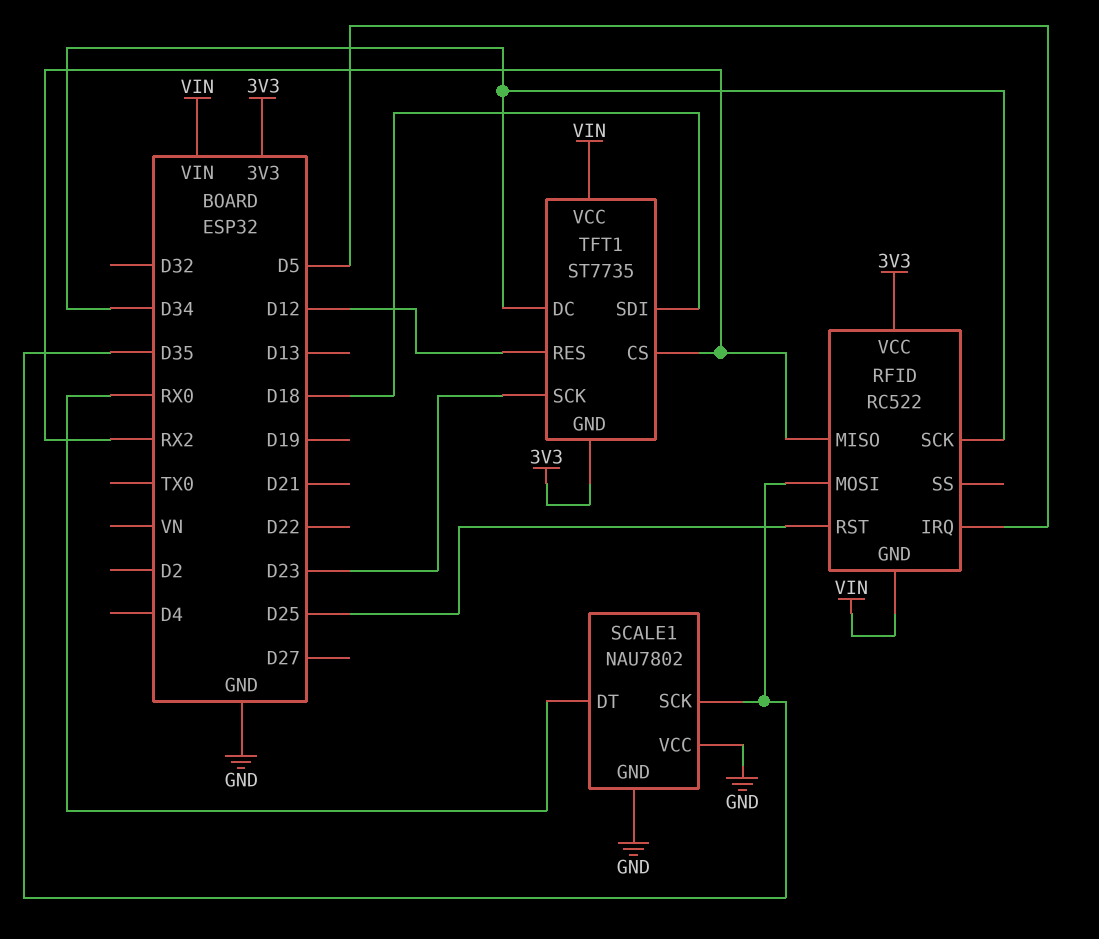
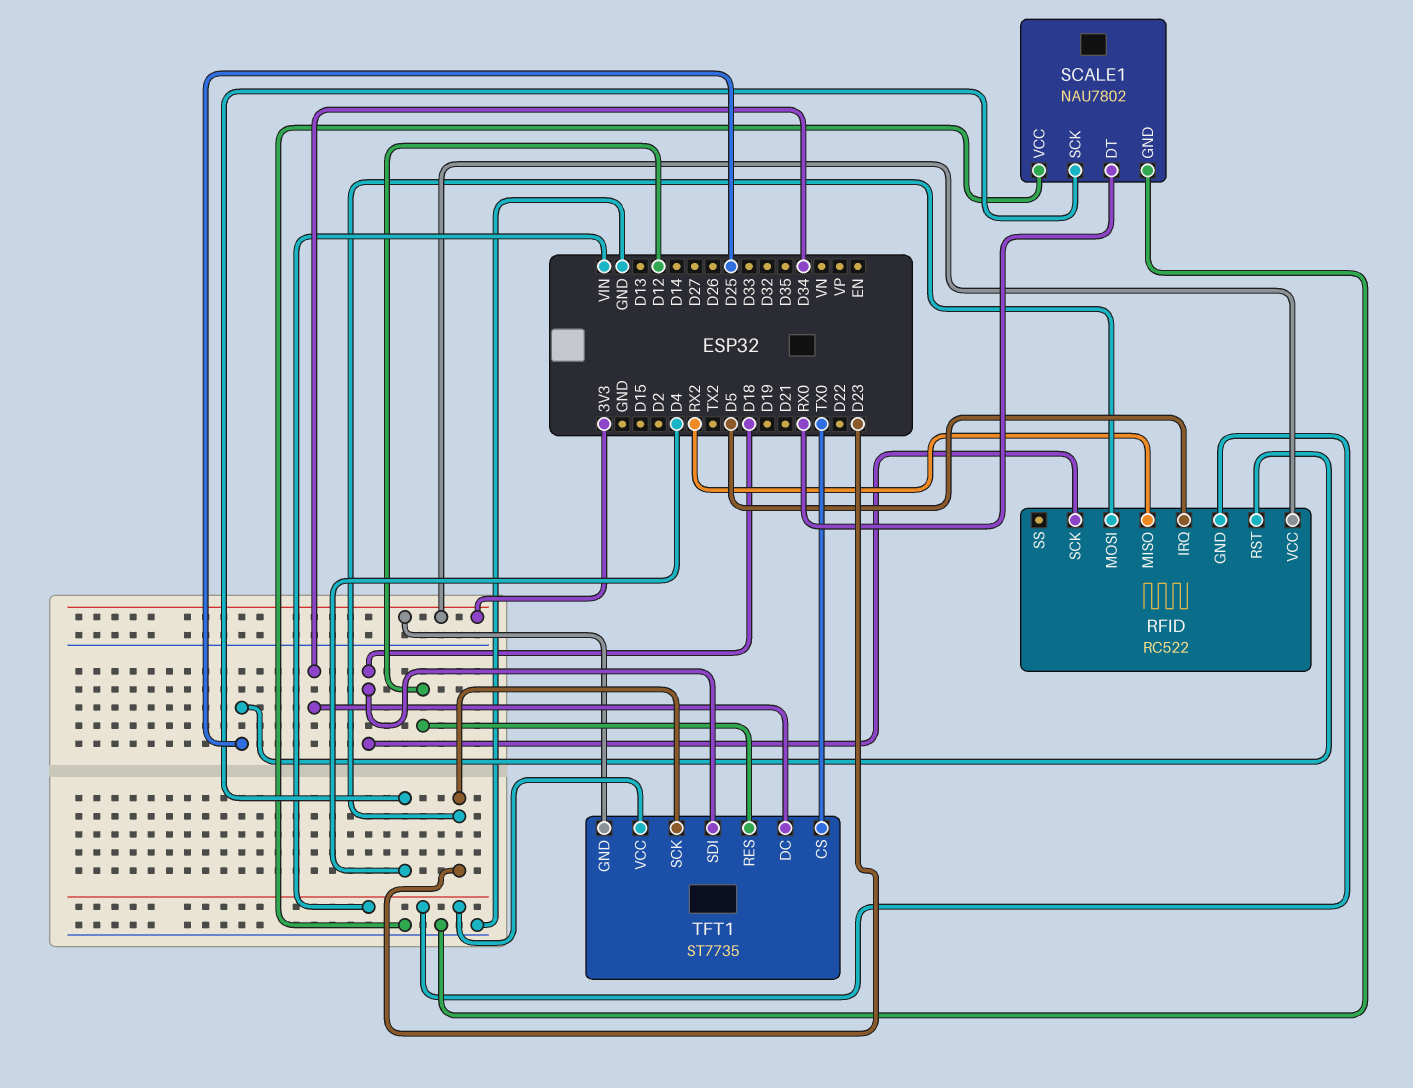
RFID pin MOSI: D35 -> D23
RFID pin SCK: D34 -> D18
SCALE1 pin SCK: D35 -> D4
TFT1 pin CS: RX2 -> TX0

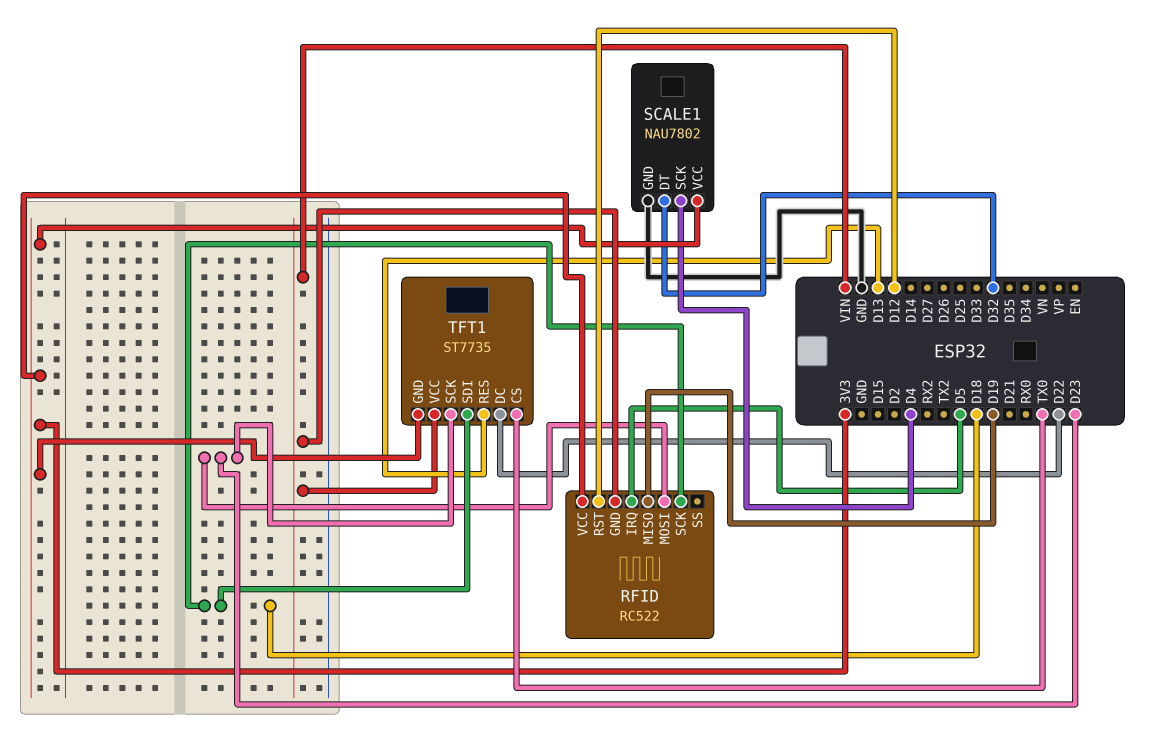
RFID pin MISO: RX2 -> D19
RFID pin RST: D25 -> D12
SCALE1 pin DT: RX0 -> D32
SCALE1 pin VCC: GND -> 3V3
TFT1 pin DC: D34 -> D22
TFT1 pin RES: D12 -> D13

